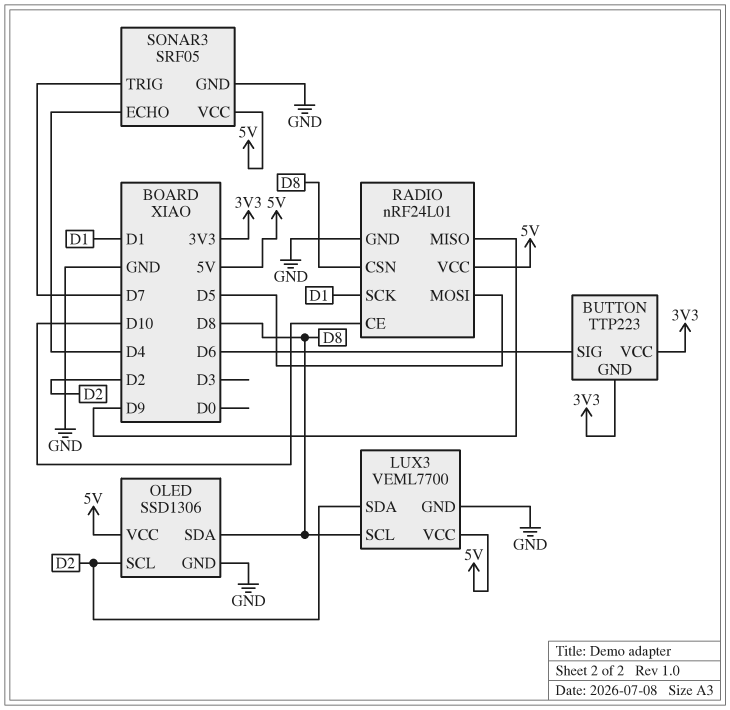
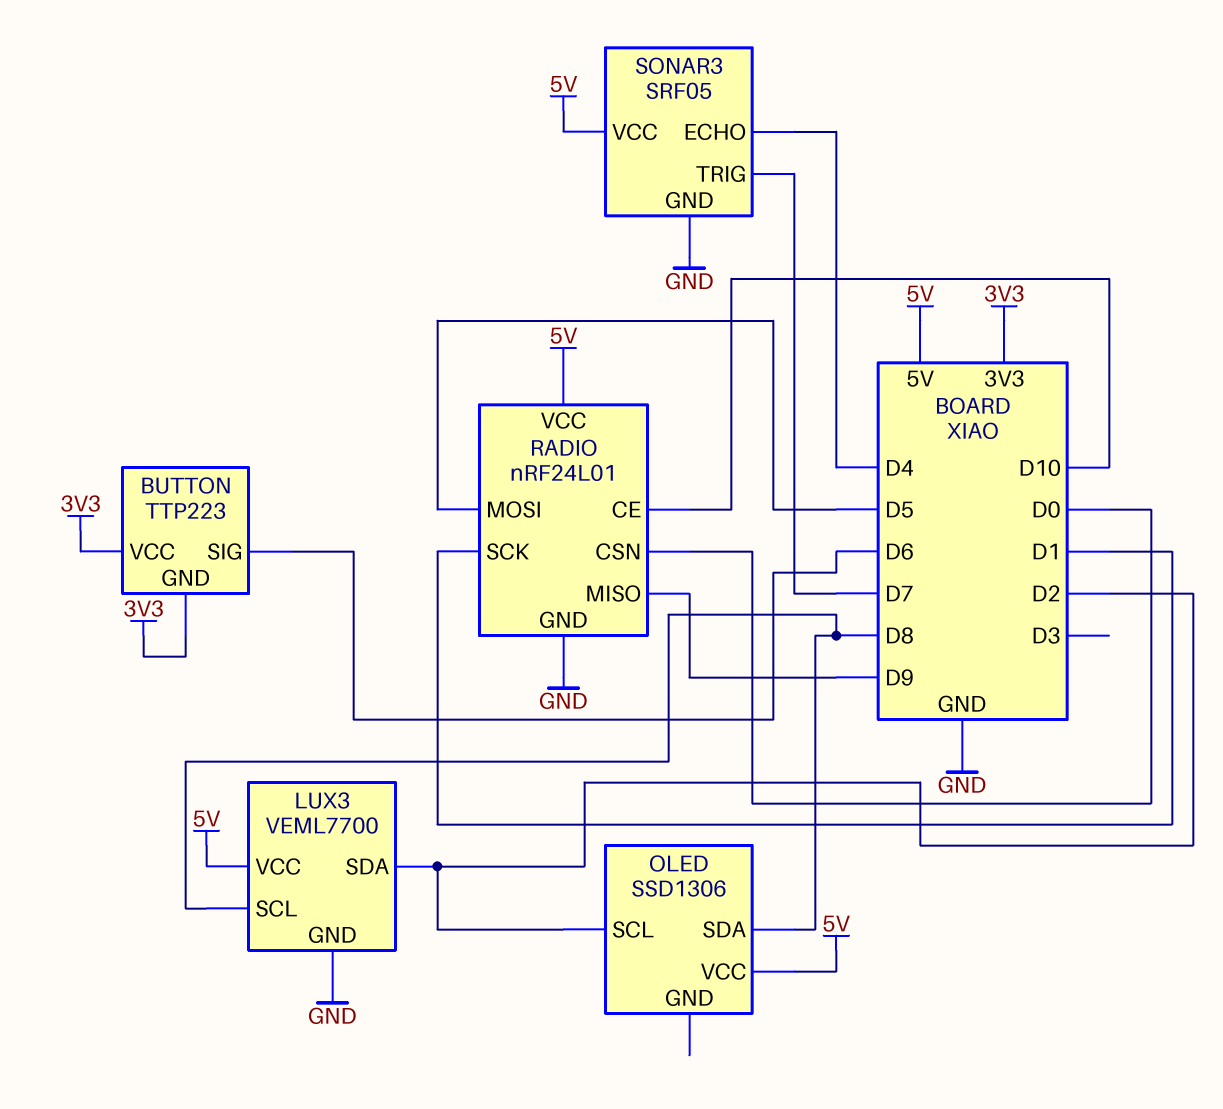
OLED pin GND: GND -> none
RADIO pin CSN: D8 -> D0

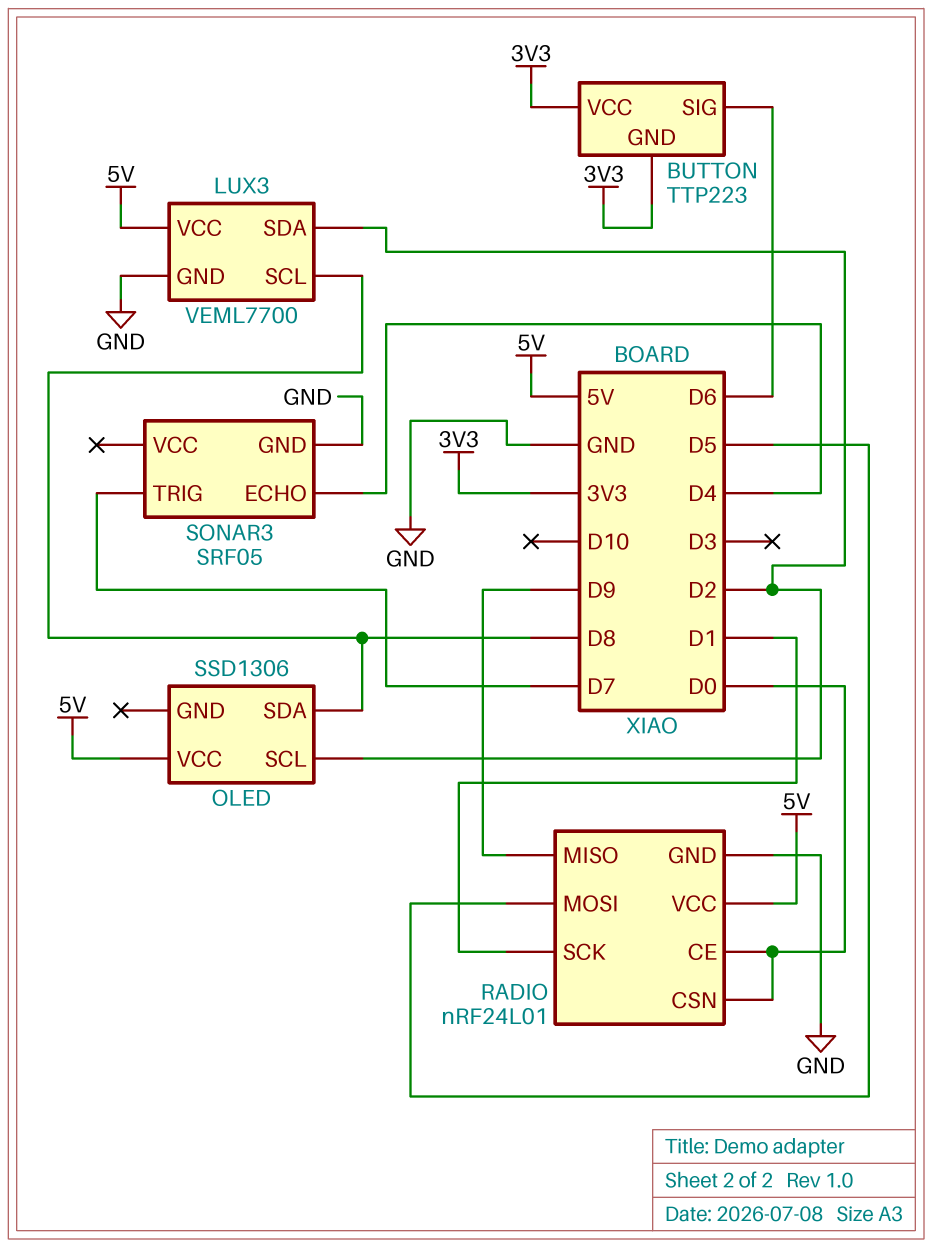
RADIO pin CE: D10 -> D0
SONAR3 pin VCC: 5V -> none

